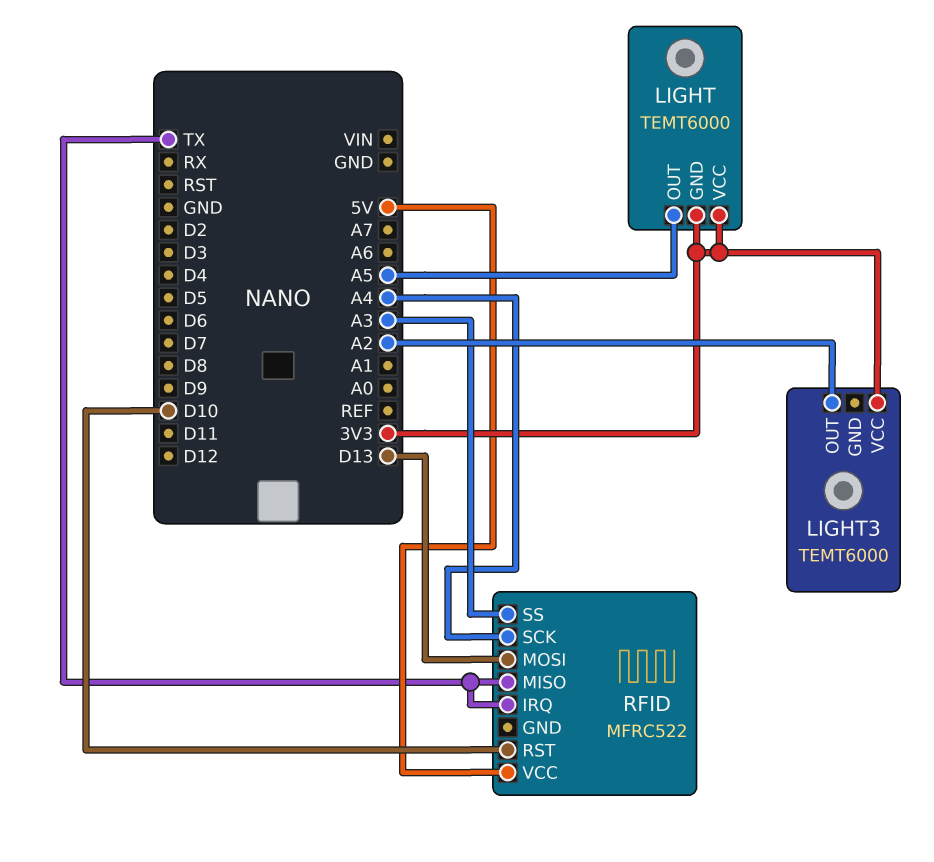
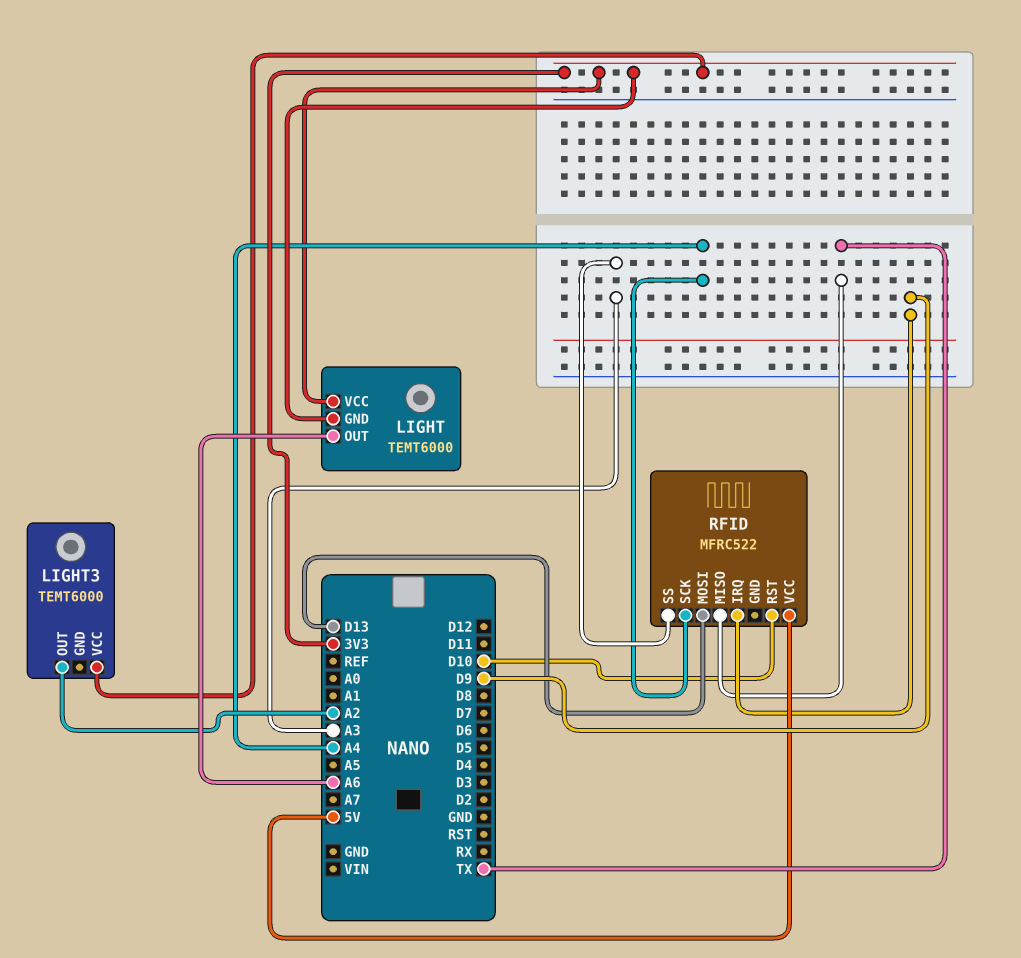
LIGHT pin OUT: A5 -> A6
RFID pin IRQ: TX -> D9

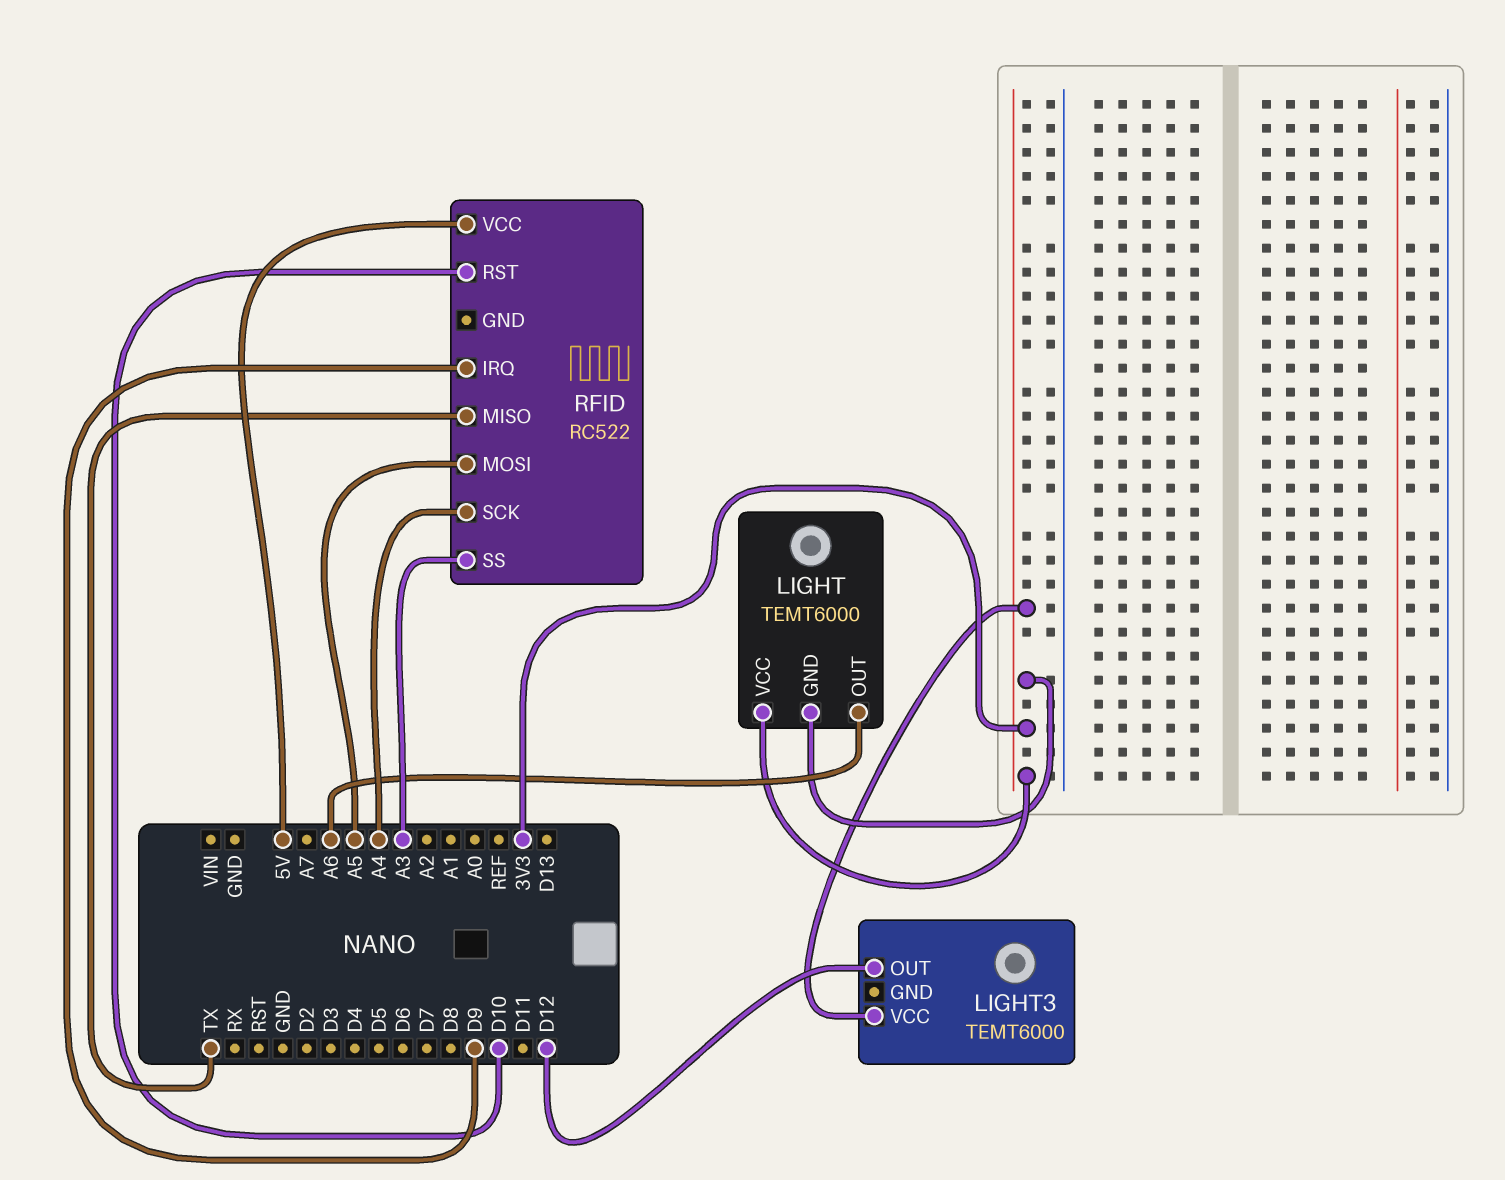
LIGHT3 pin OUT: A2 -> D12
RFID: MFRC522 -> RC522
RFID pin MOSI: D13 -> A5

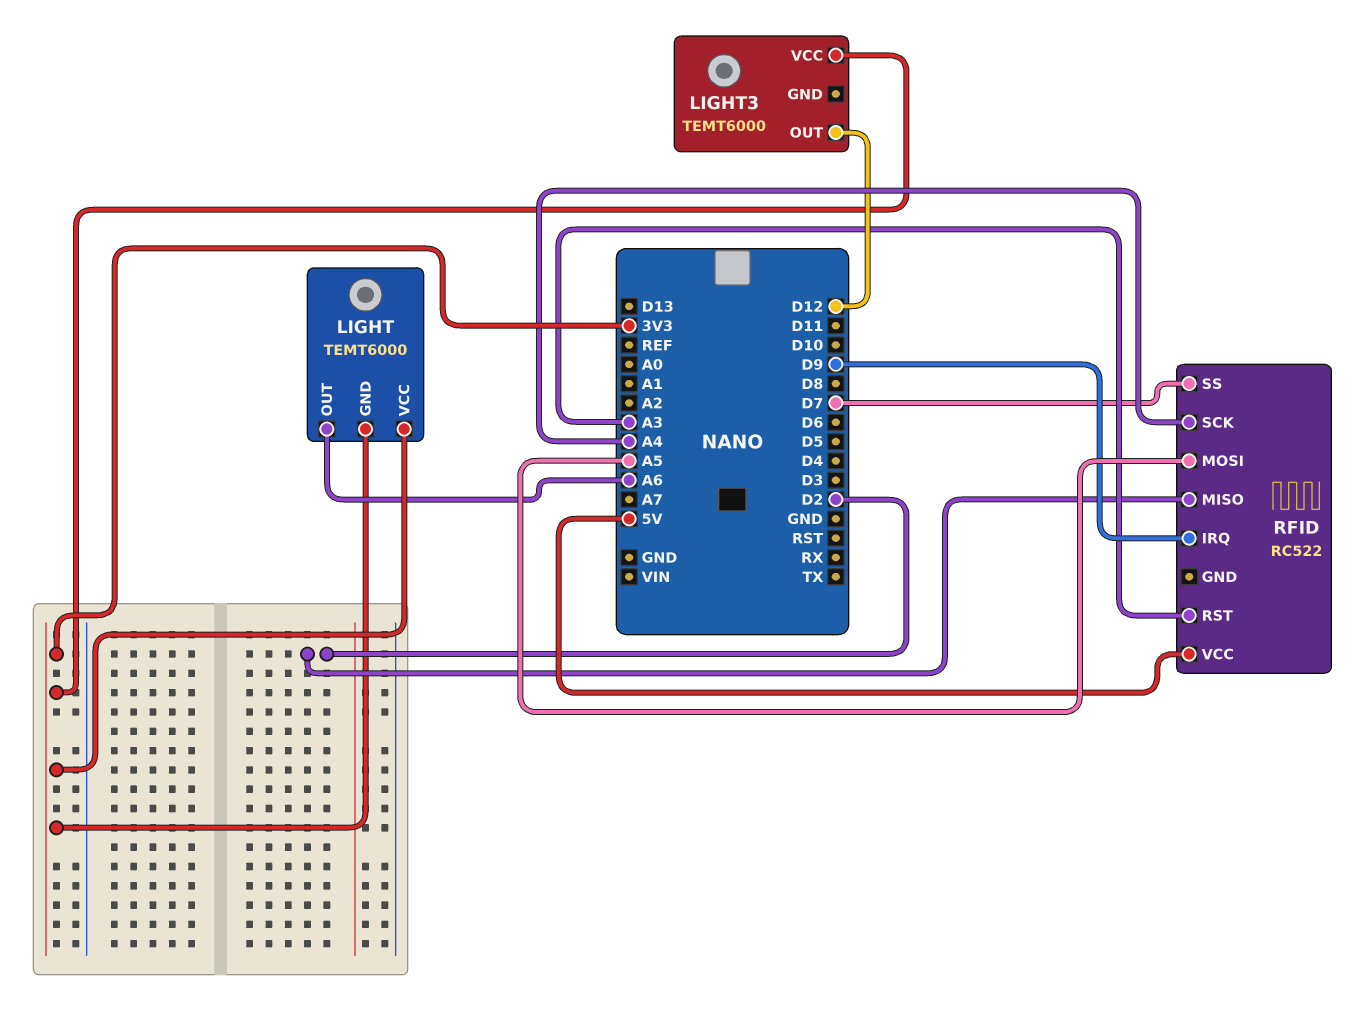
RFID pin MISO: TX -> D2
RFID pin RST: D10 -> A3
RFID pin SS: A3 -> D7

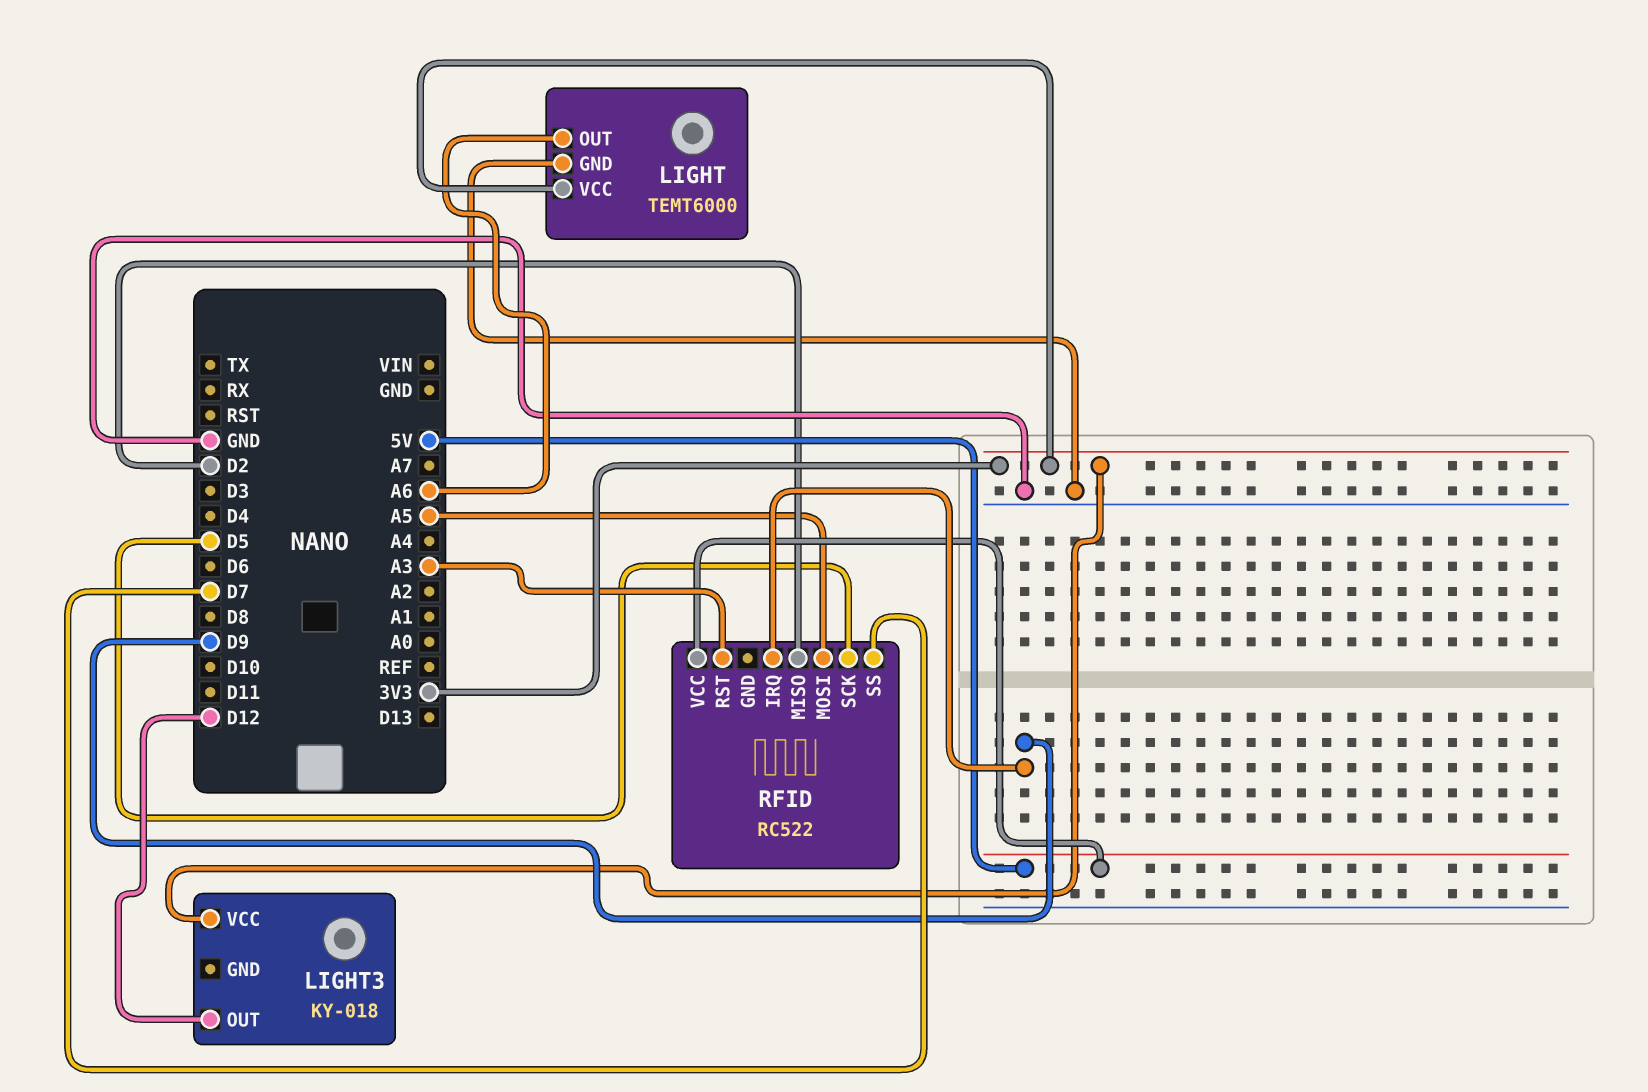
LIGHT pin GND: 3V3 -> GND
LIGHT3: TEMT6000 -> KY-018
RFID pin SCK: A4 -> D5

